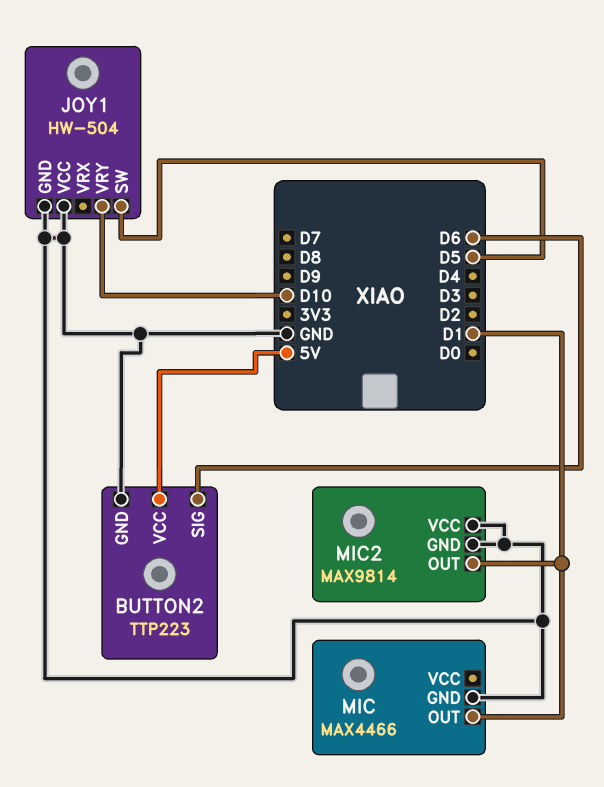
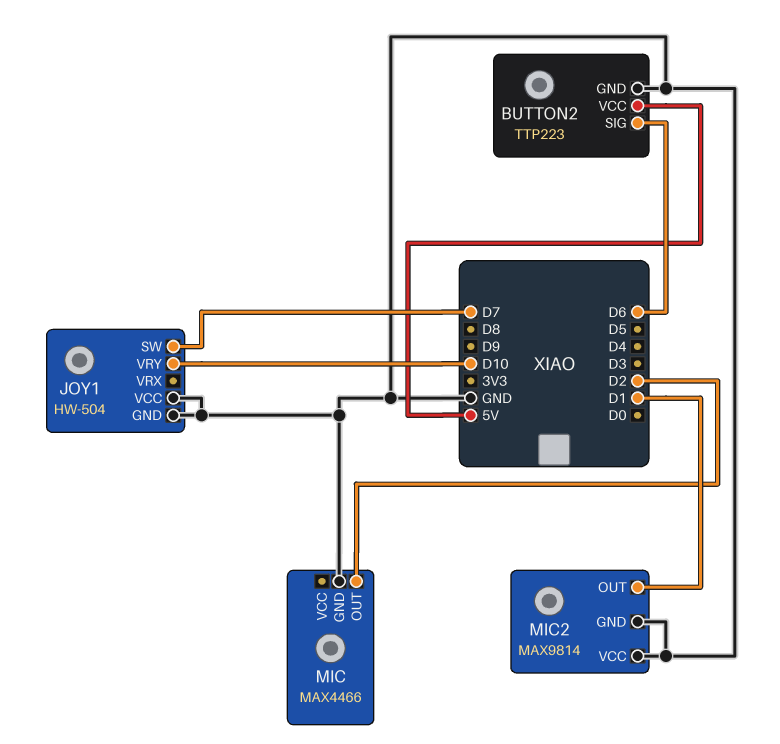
JOY1 pin SW: D5 -> D7
MIC pin OUT: D1 -> D2

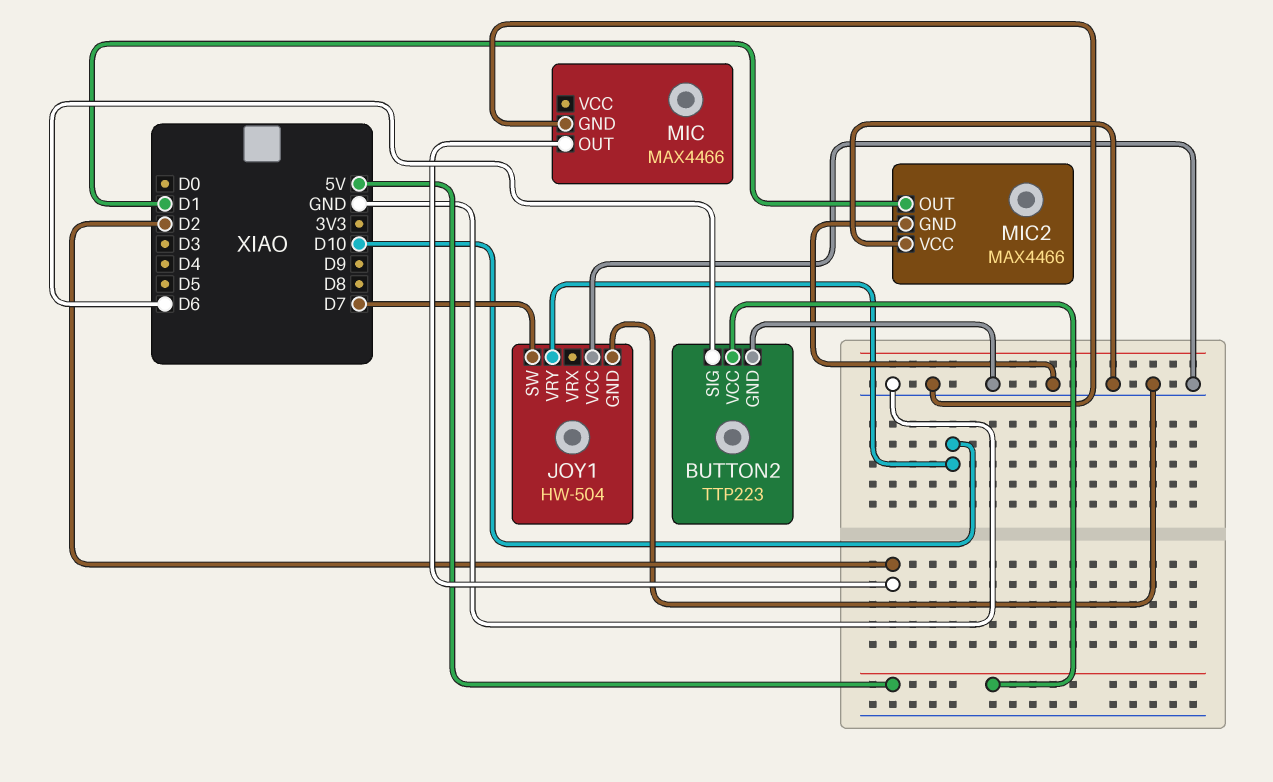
MIC2: MAX9814 -> MAX4466

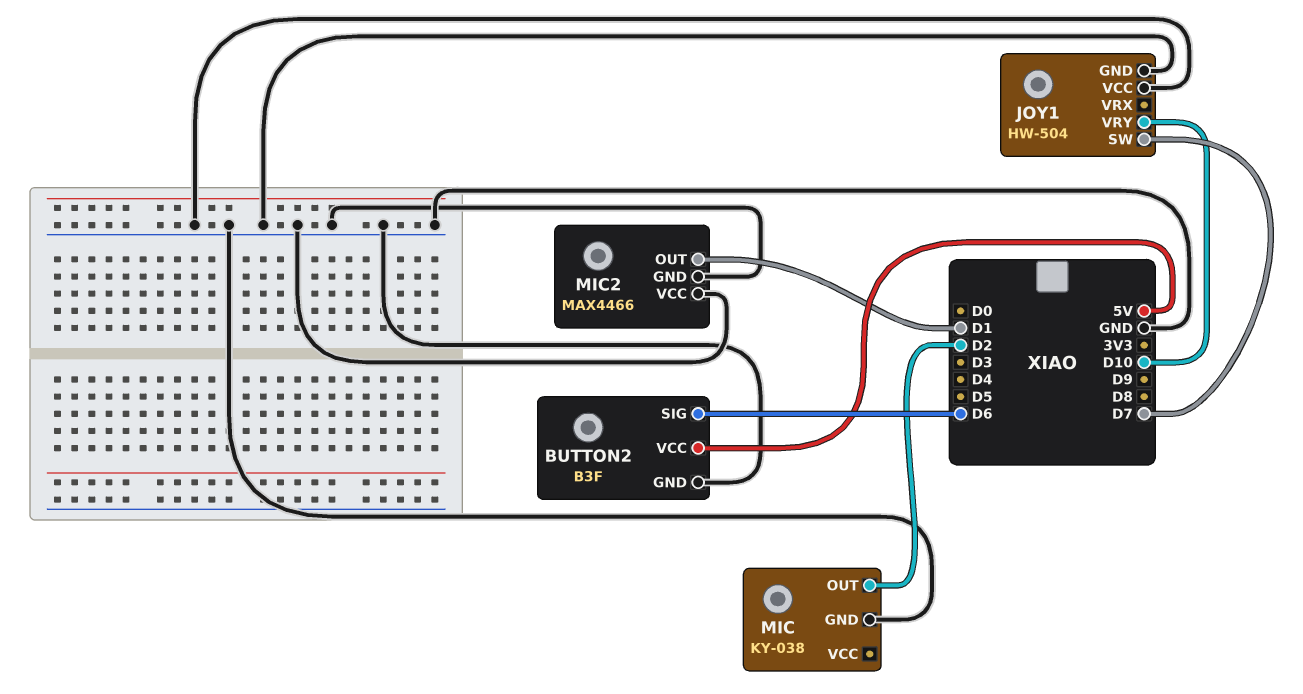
BUTTON2: TTP223 -> B3F
MIC: MAX4466 -> KY-038

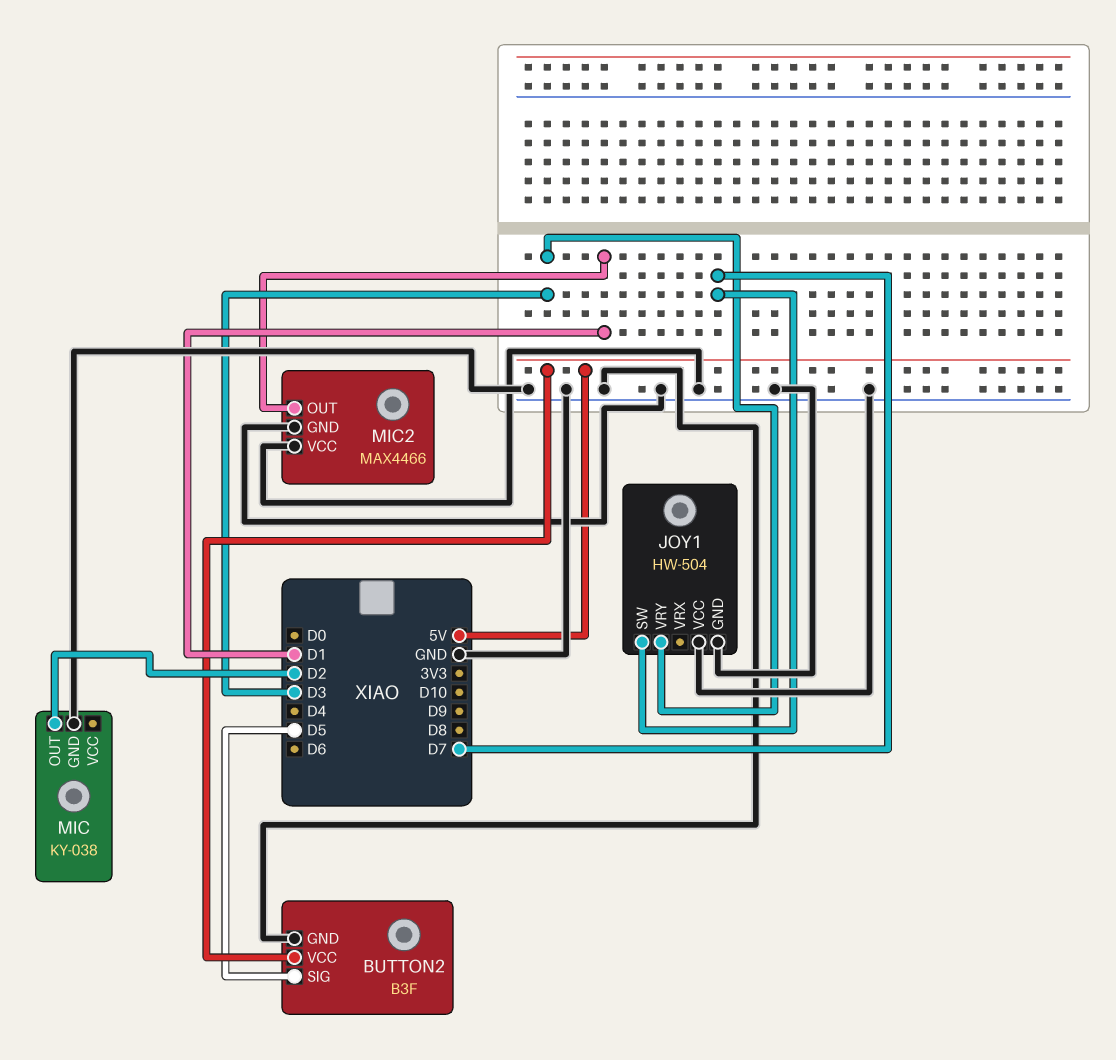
BUTTON2 pin SIG: D6 -> D5
JOY1 pin VRY: D10 -> D3

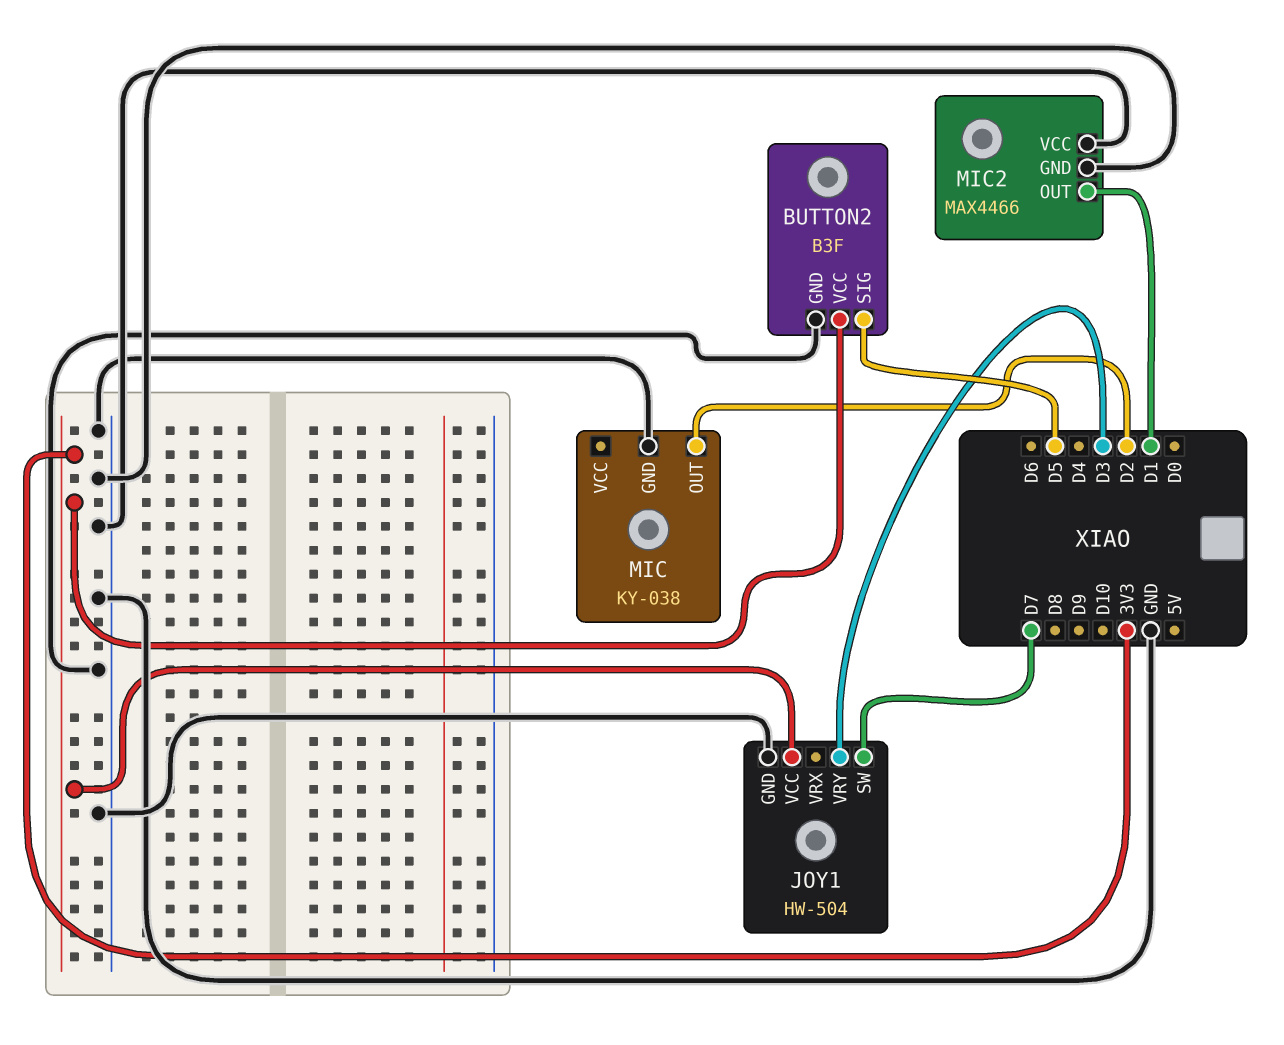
BUTTON2 pin VCC: 5V -> 3V3
JOY1 pin VCC: GND -> 3V3

